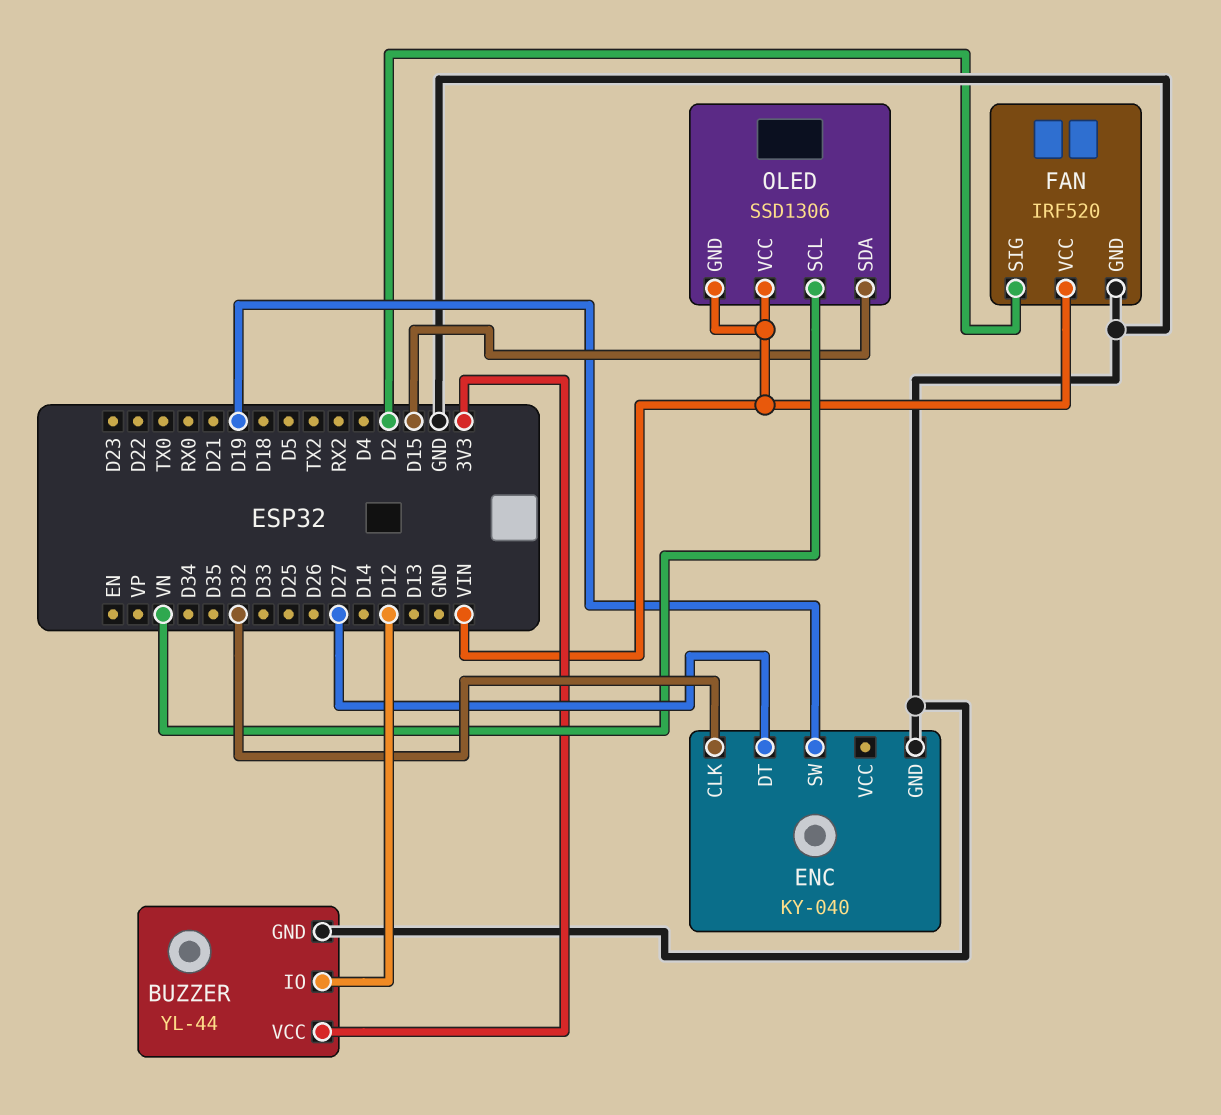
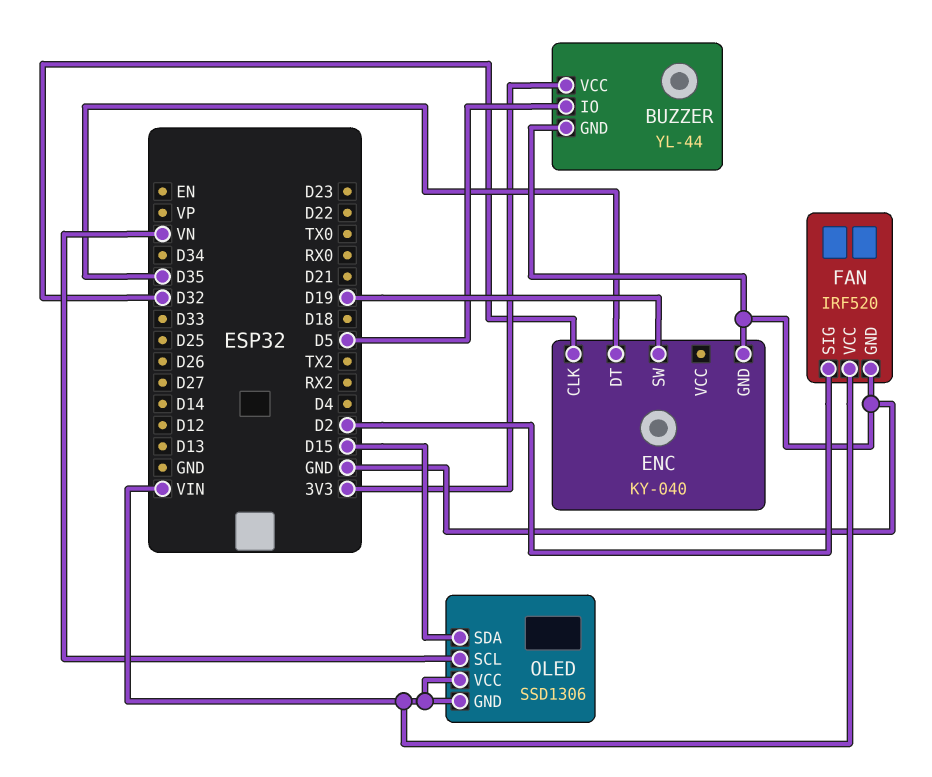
BUZZER pin IO: D12 -> D5
ENC pin DT: D27 -> D35

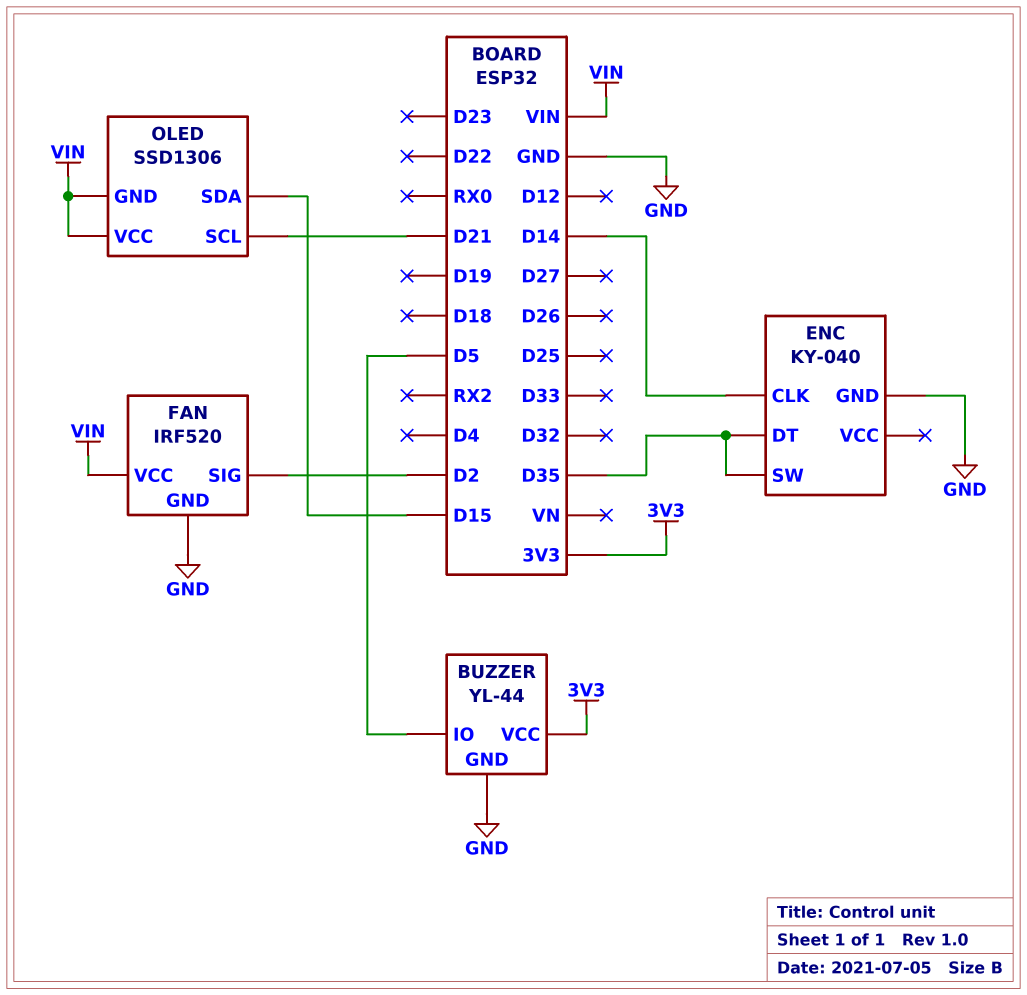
ENC pin CLK: D32 -> D14
ENC pin SW: D19 -> D35
OLED pin SCL: VN -> D21

